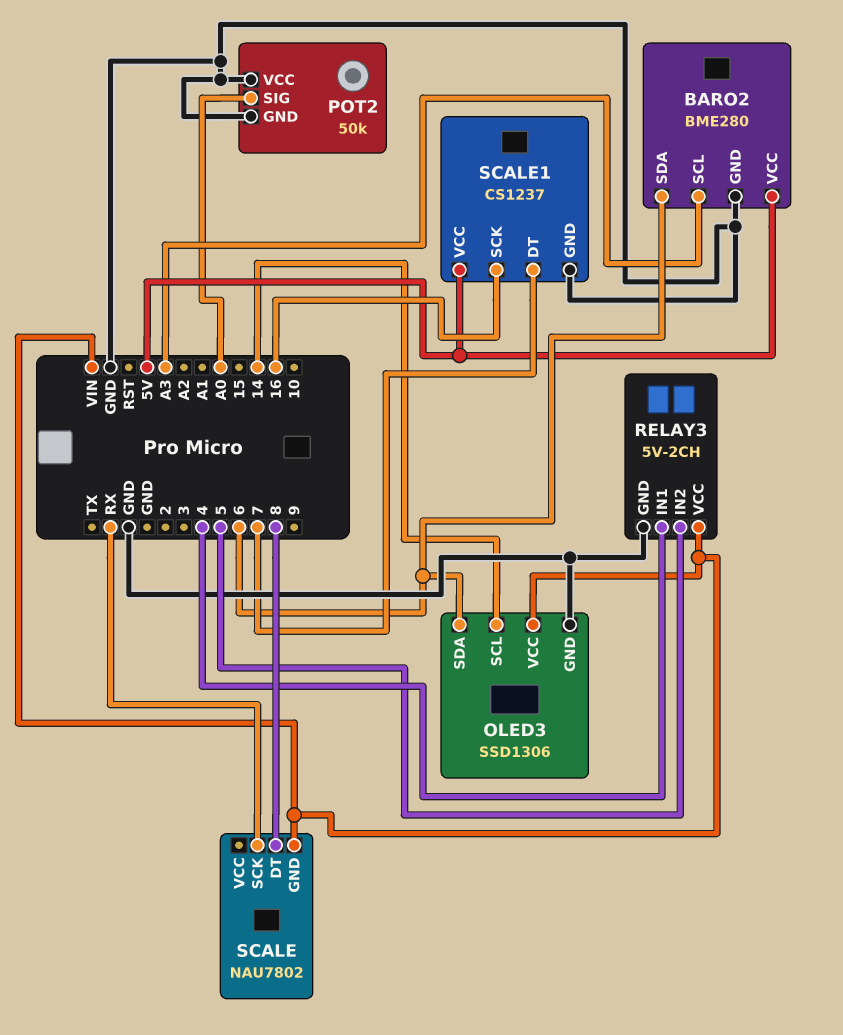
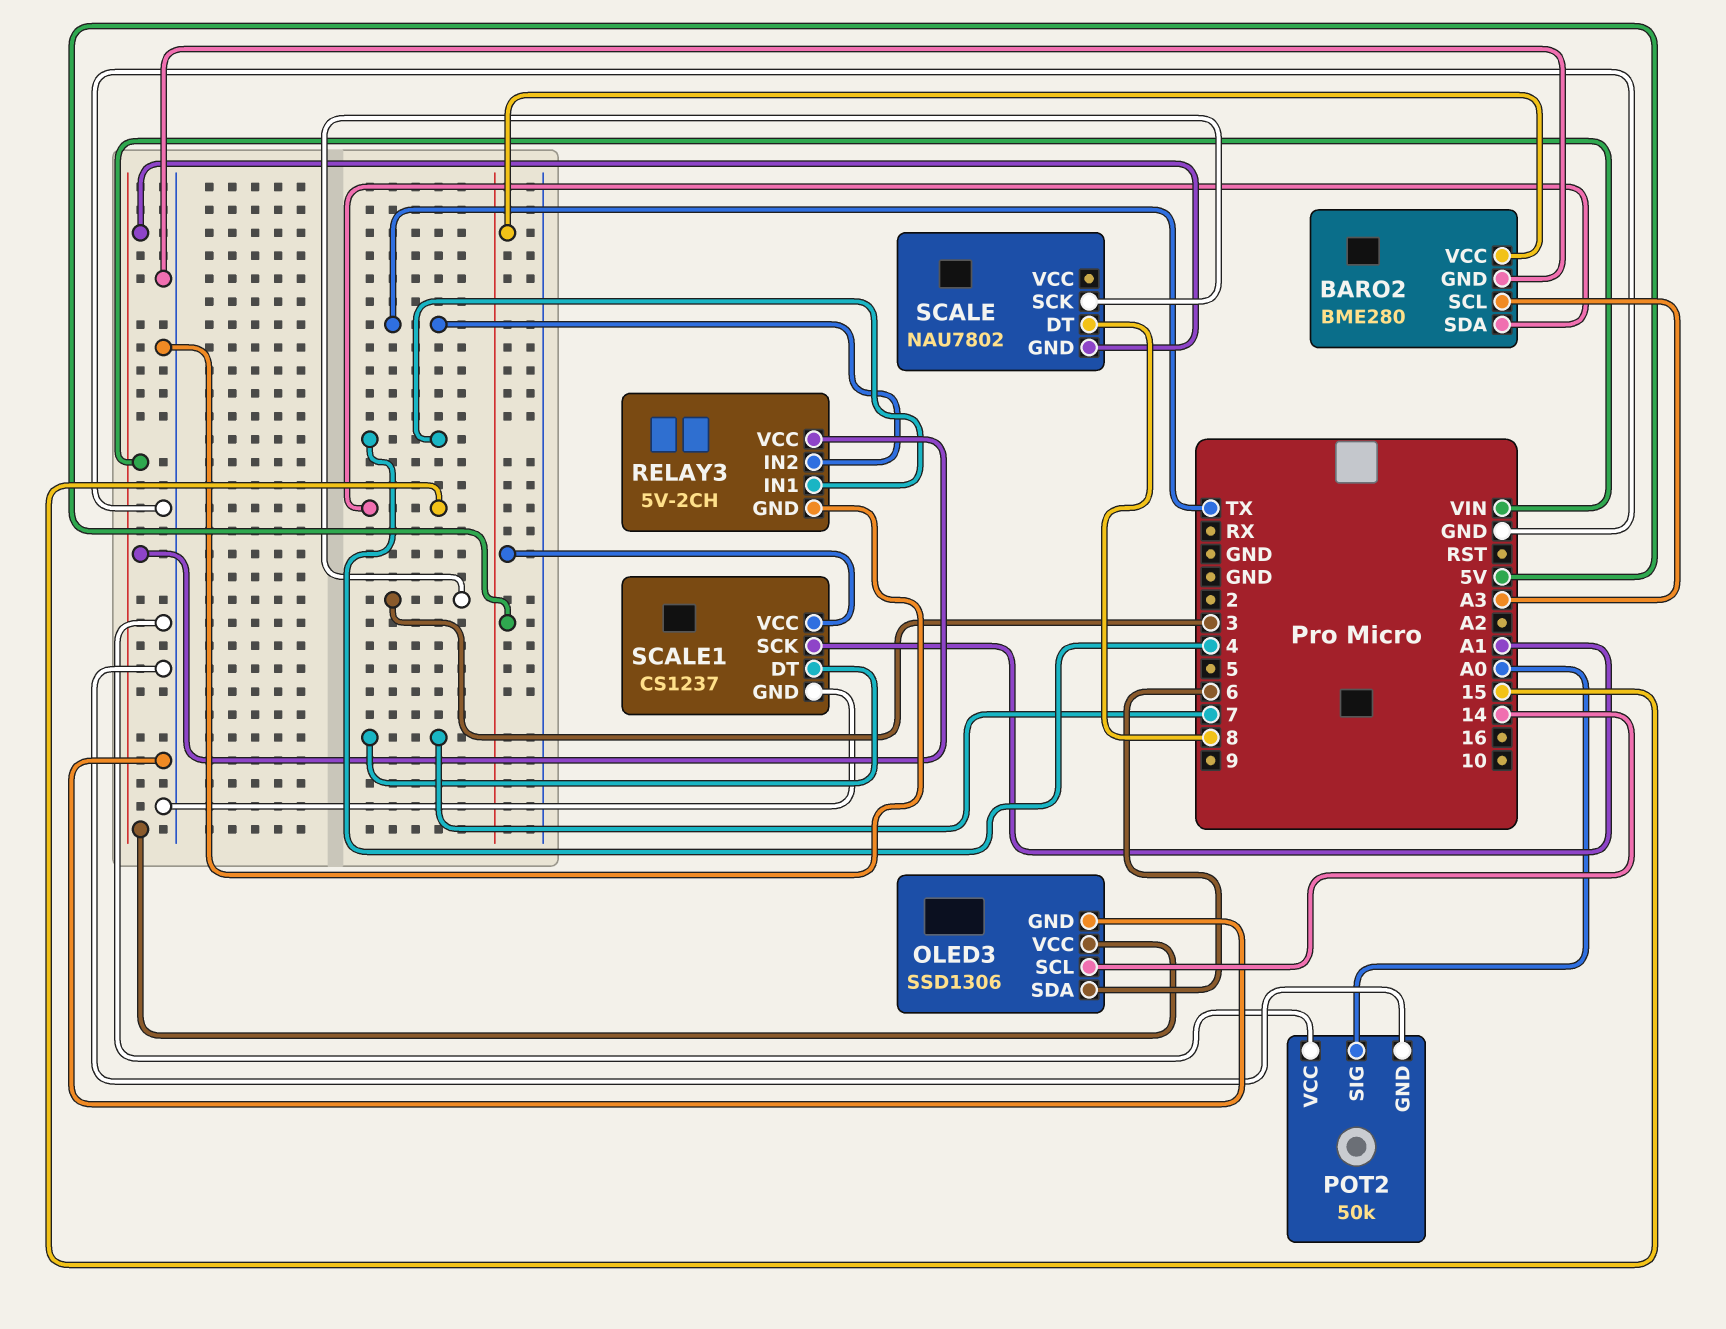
BARO2 pin SDA: 6 -> 15
RELAY3 pin IN2: 5 -> TX
SCALE pin SCK: RX -> 3
SCALE1 pin SCK: 16 -> A1

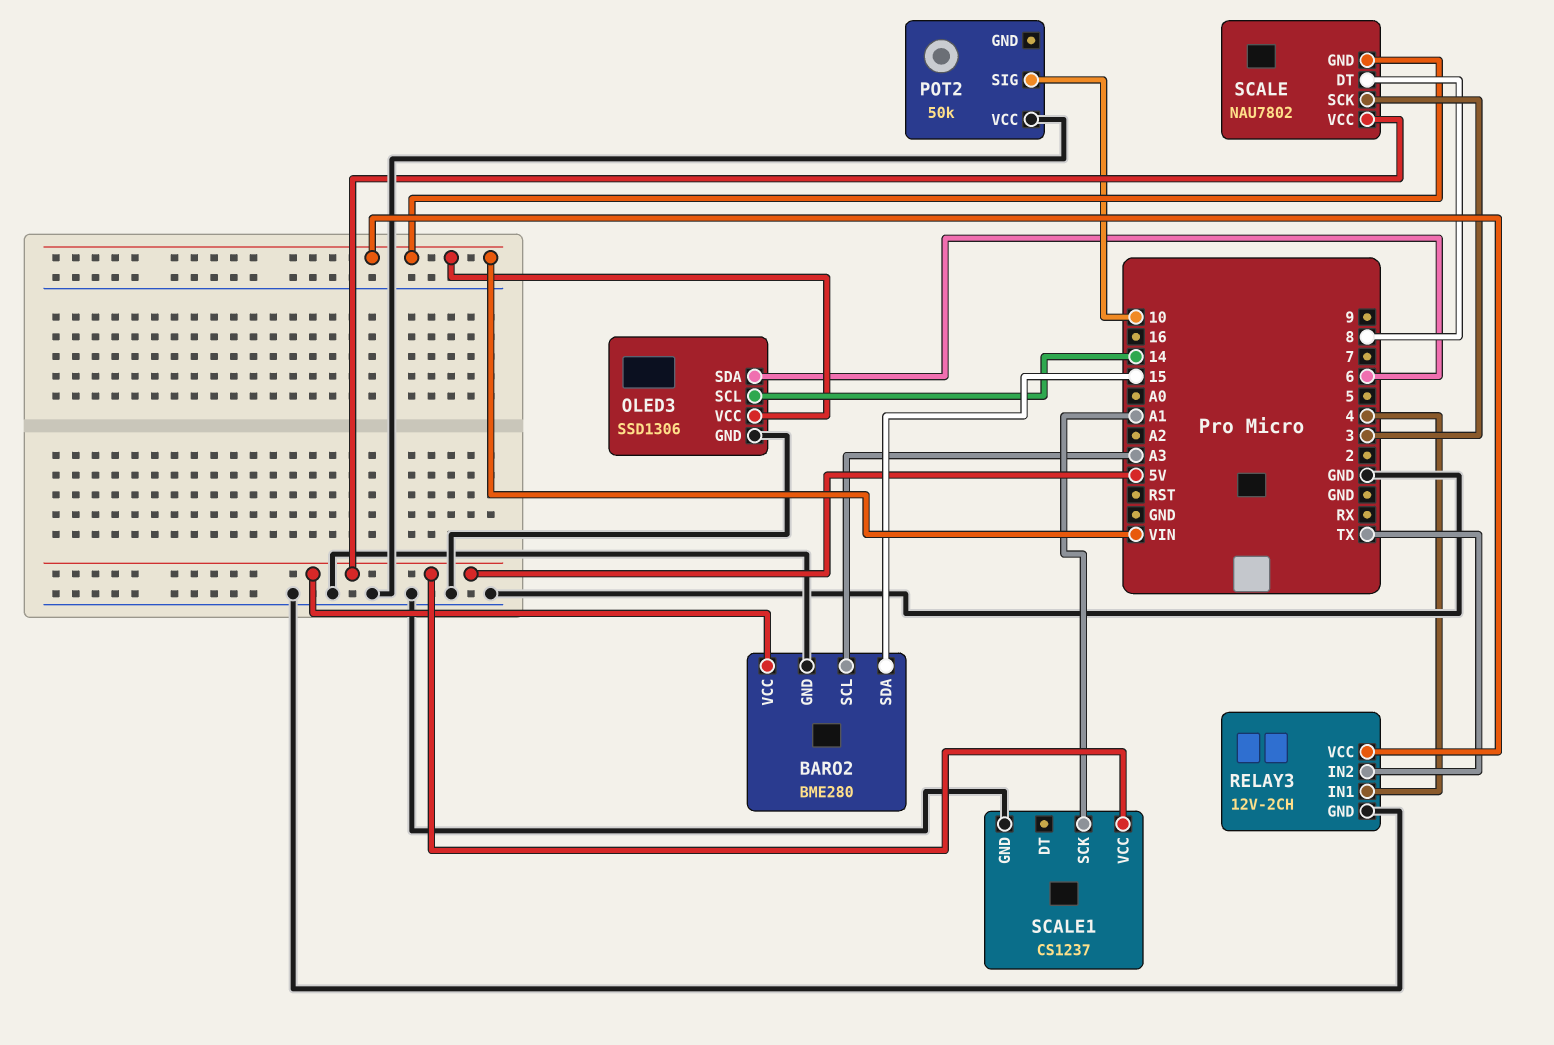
POT2 pin GND: GND -> none
POT2 pin SIG: A0 -> 10
RELAY3: 5V-2CH -> 12V-2CH
SCALE pin VCC: none -> 5V
SCALE1 pin DT: 7 -> none

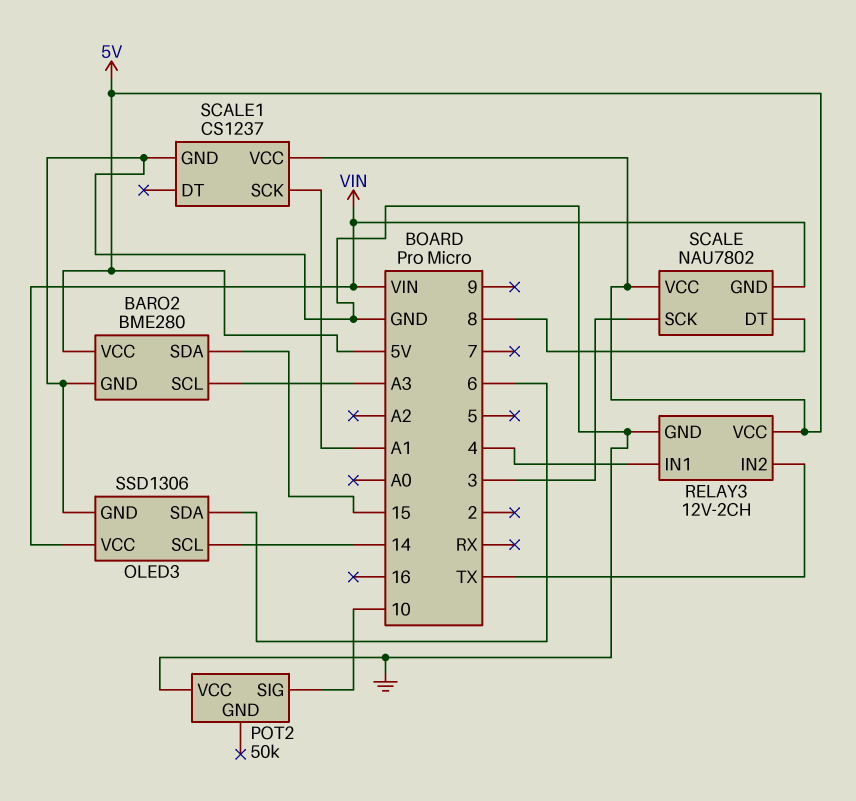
RELAY3 pin VCC: VIN -> 5V

